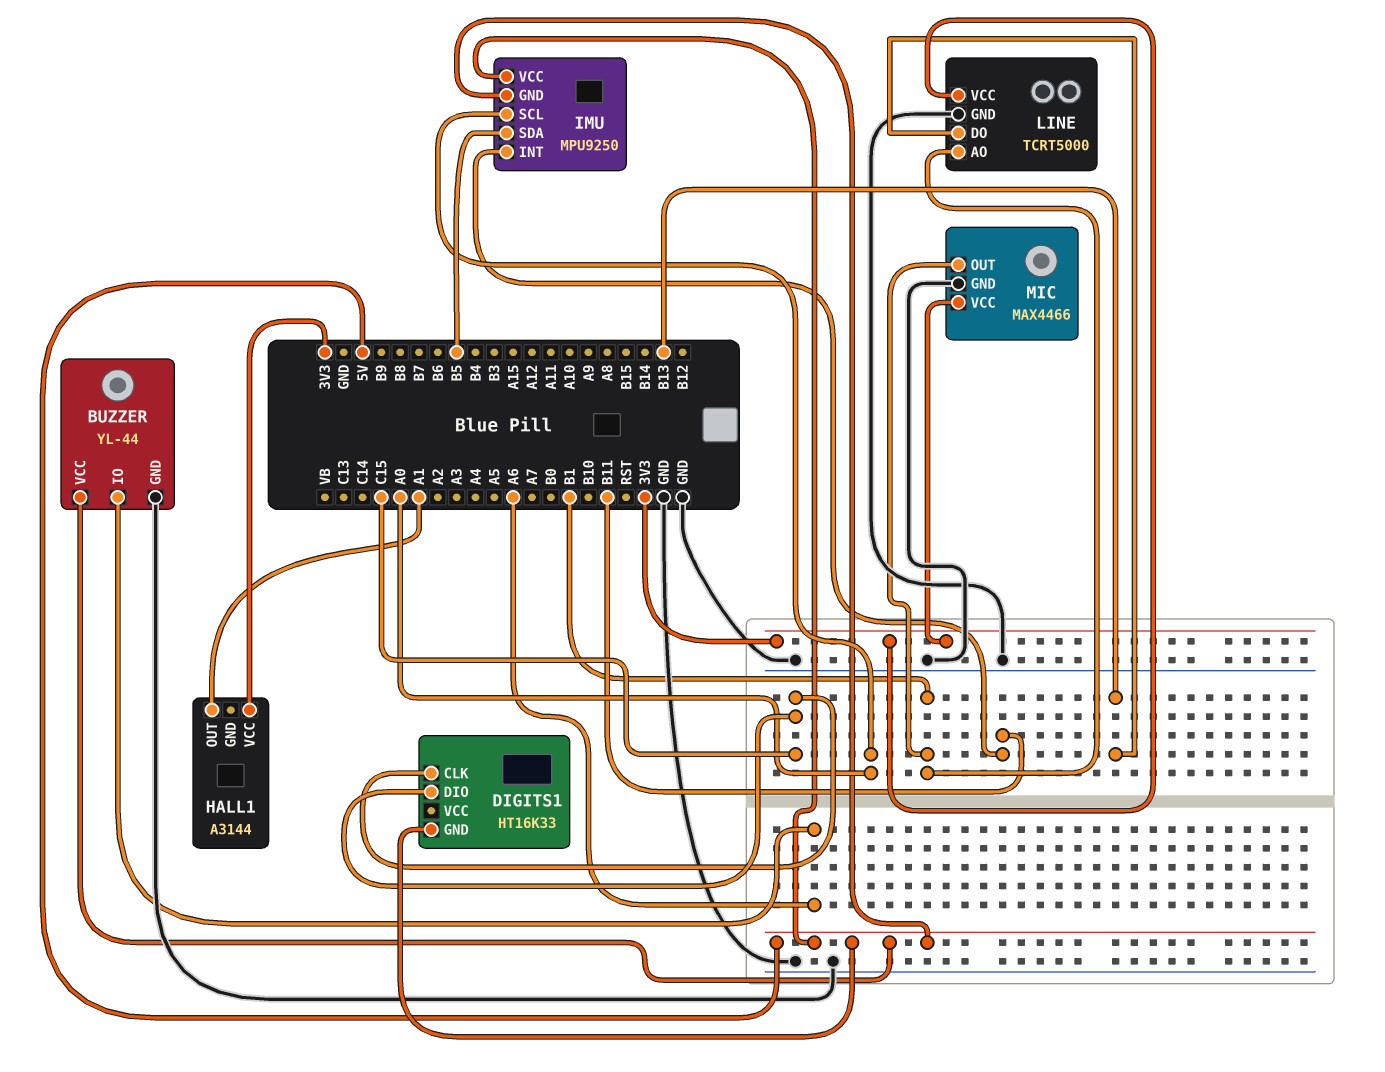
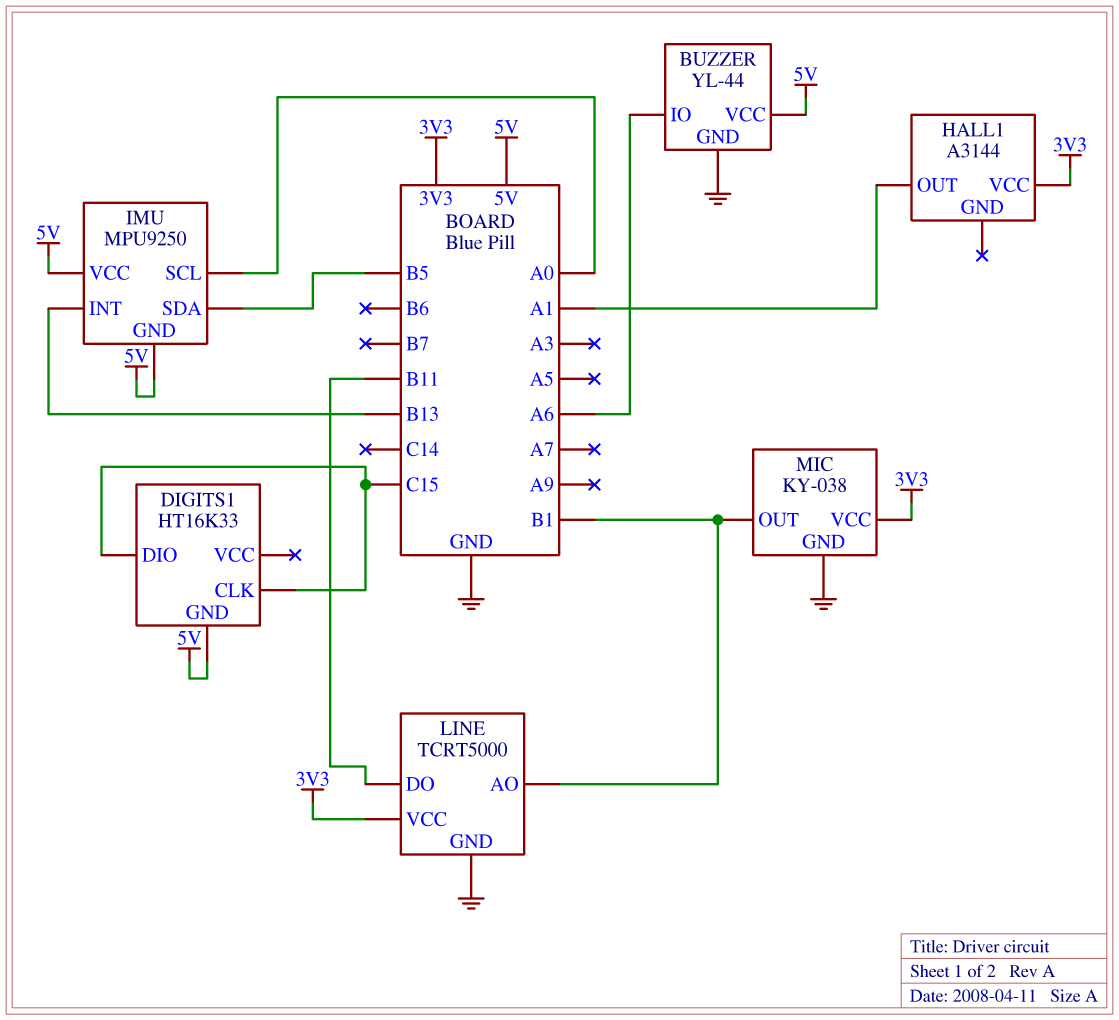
IMU pin INT: B11 -> B13
LINE pin DO: B13 -> B11
MIC: MAX4466 -> KY-038

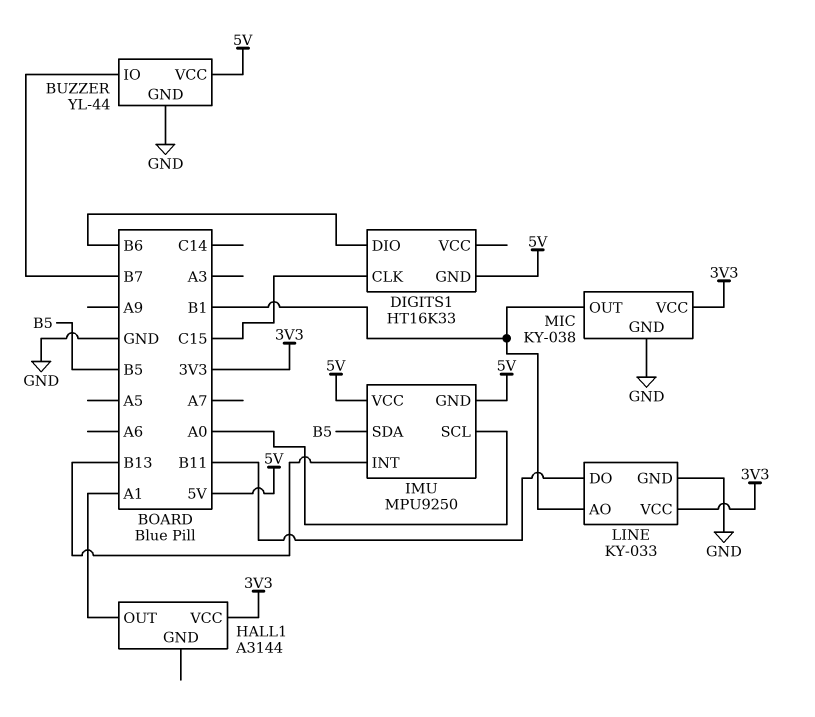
BUZZER pin IO: A6 -> B7
DIGITS1 pin DIO: C15 -> B6
LINE: TCRT5000 -> KY-033

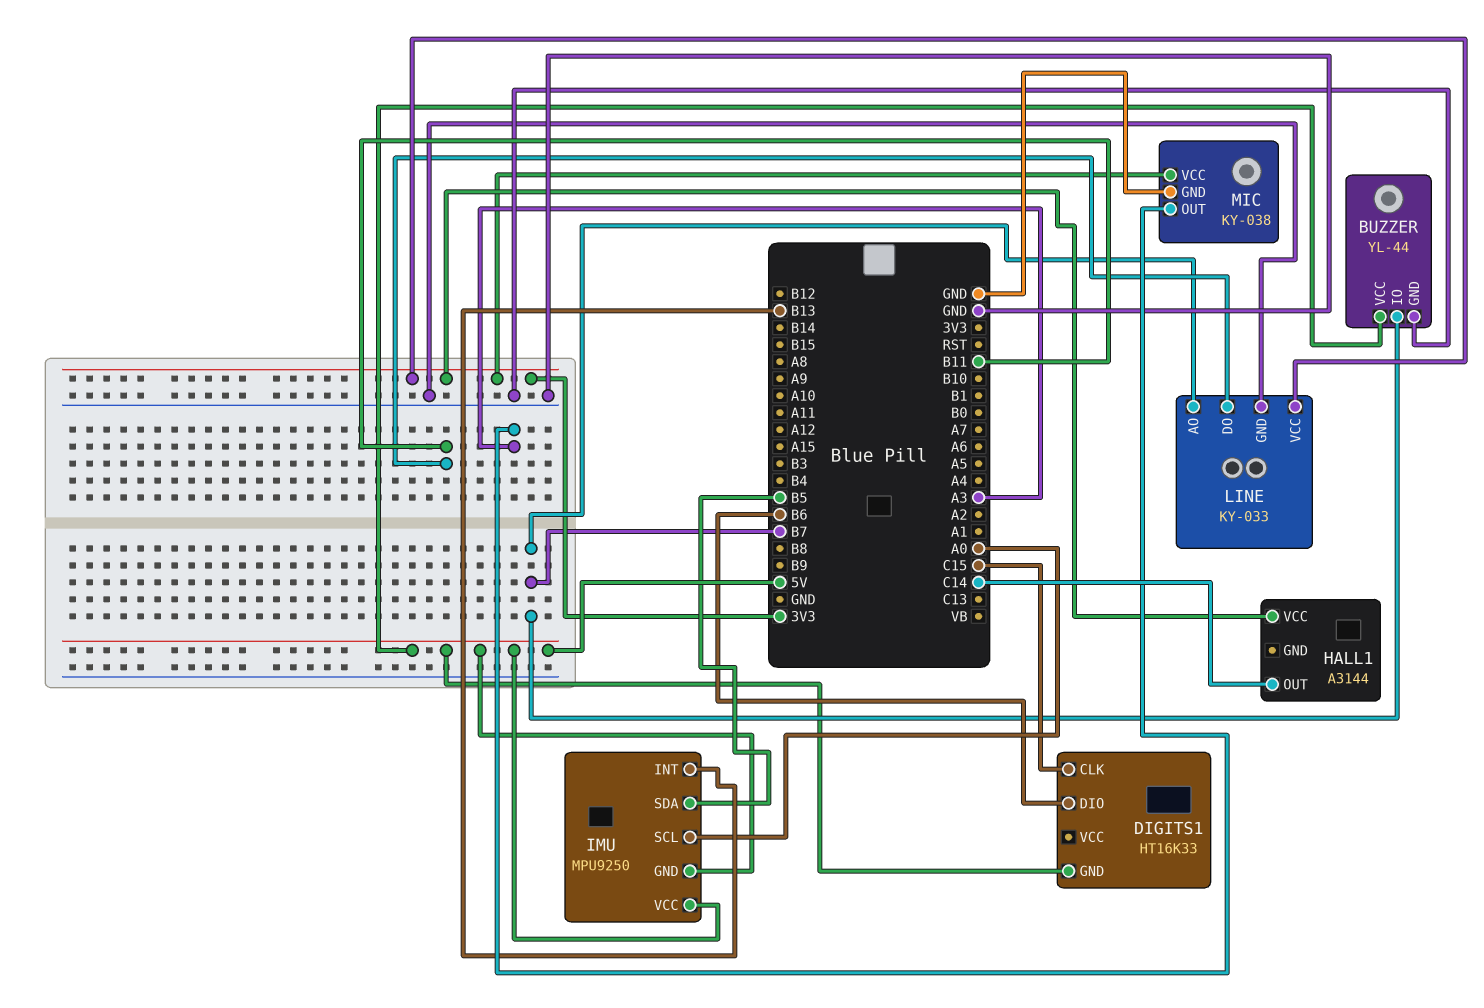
HALL1 pin OUT: A1 -> C14
LINE pin AO: B1 -> B7
MIC pin OUT: B1 -> A3

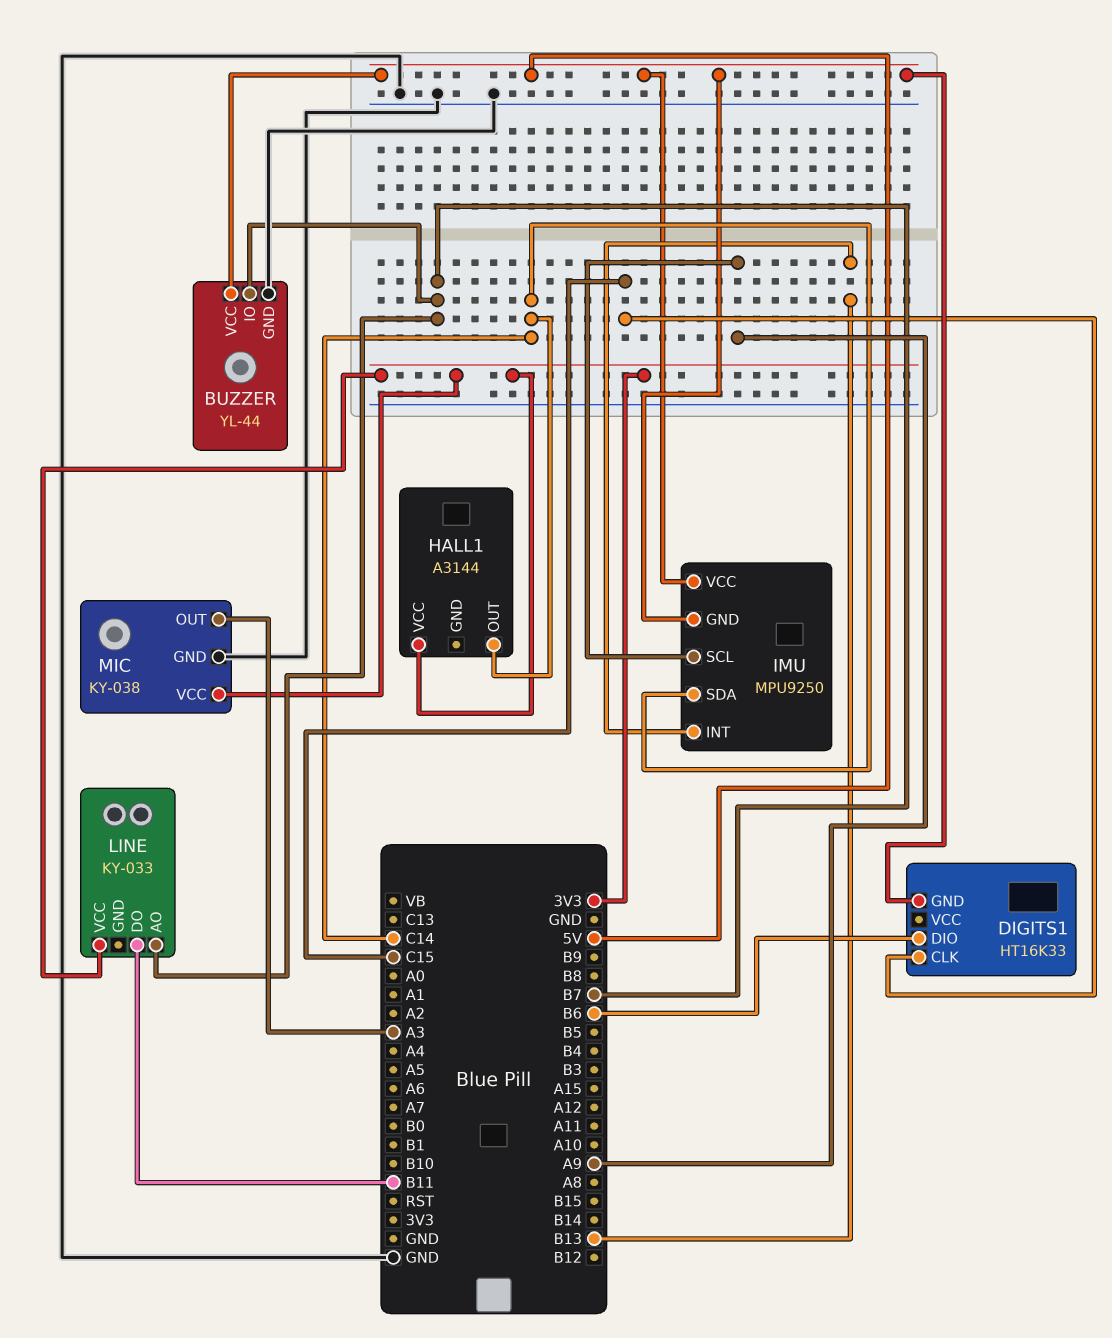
IMU pin SCL: A0 -> A9
IMU pin SDA: B5 -> C14
LINE pin GND: GND -> none

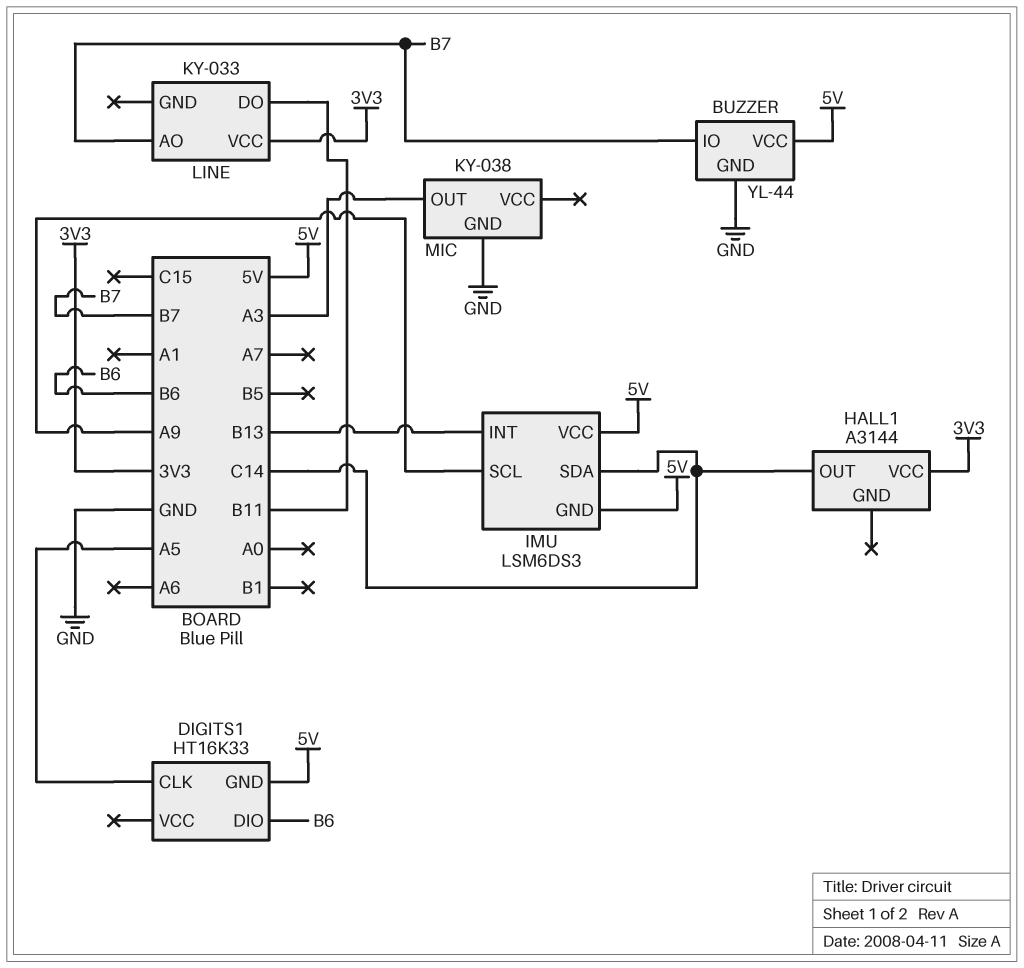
DIGITS1 pin CLK: C15 -> A5
IMU: MPU9250 -> LSM6DS3
MIC pin VCC: 3V3 -> none

